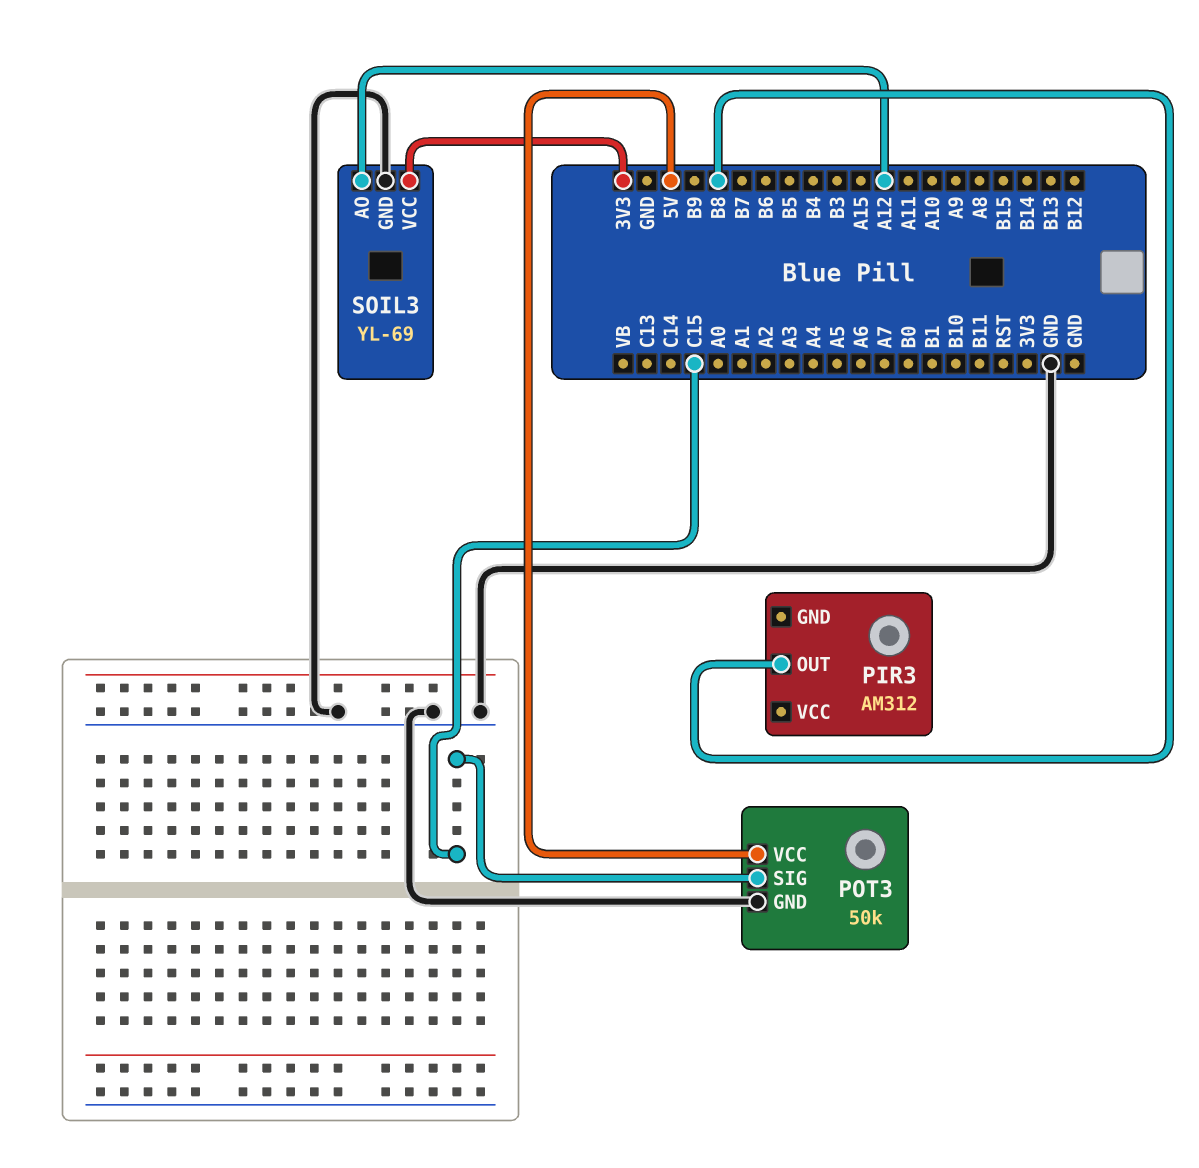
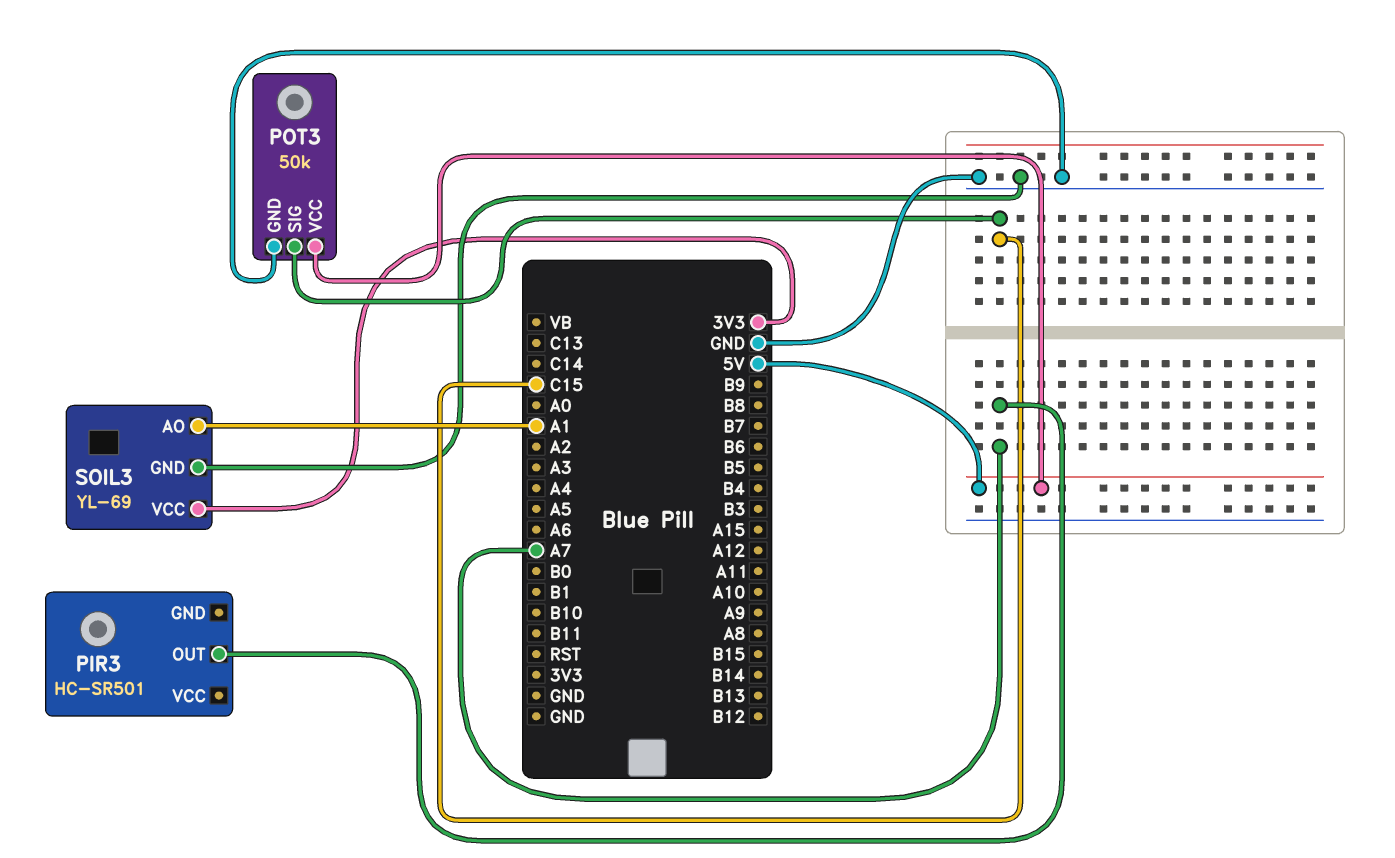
PIR3: AM312 -> HC-SR501
PIR3 pin OUT: B8 -> A7
SOIL3 pin AO: A12 -> A1

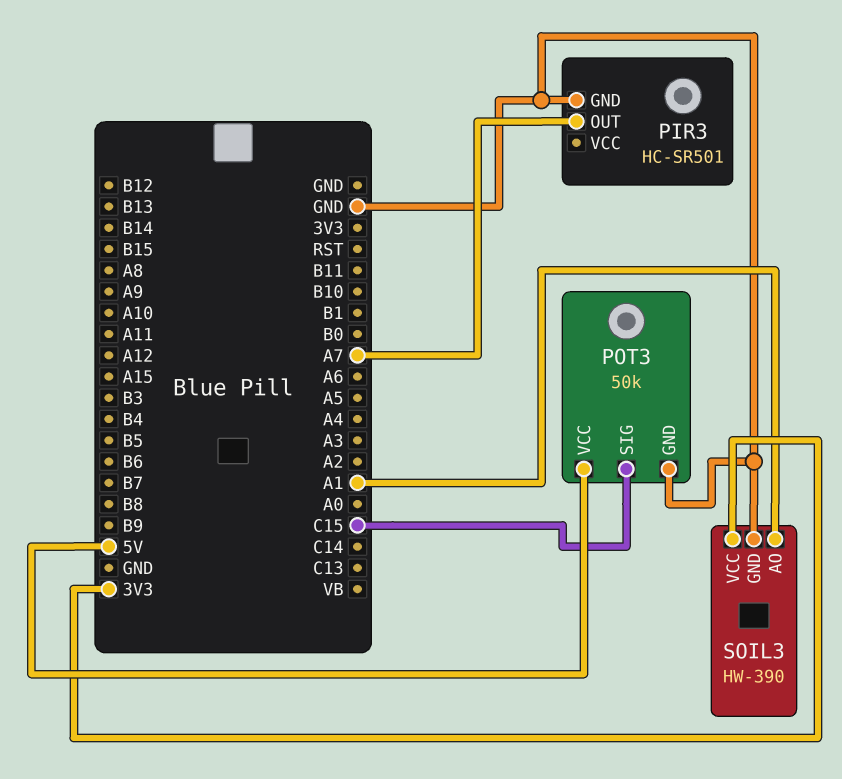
PIR3 pin GND: none -> GND
SOIL3: YL-69 -> HW-390

